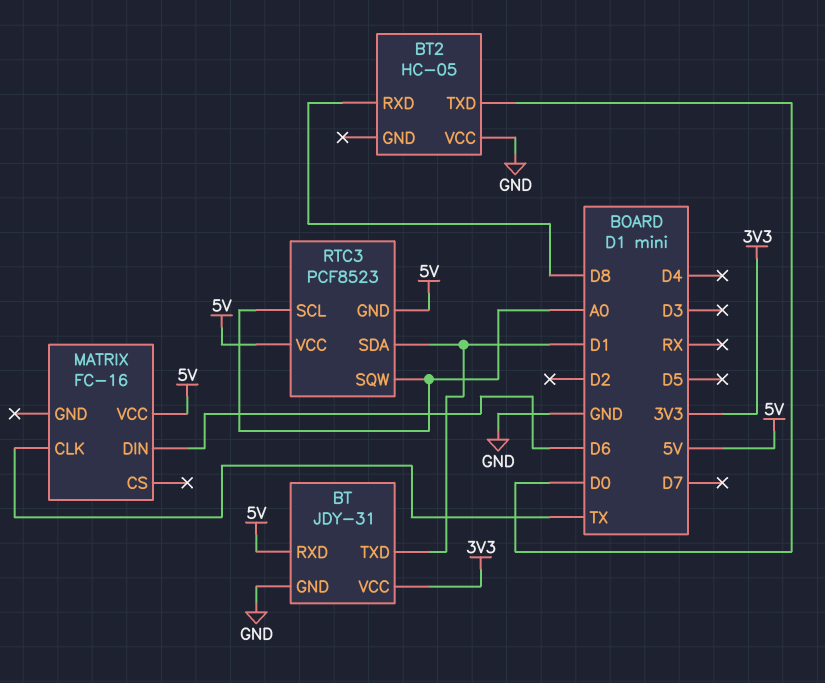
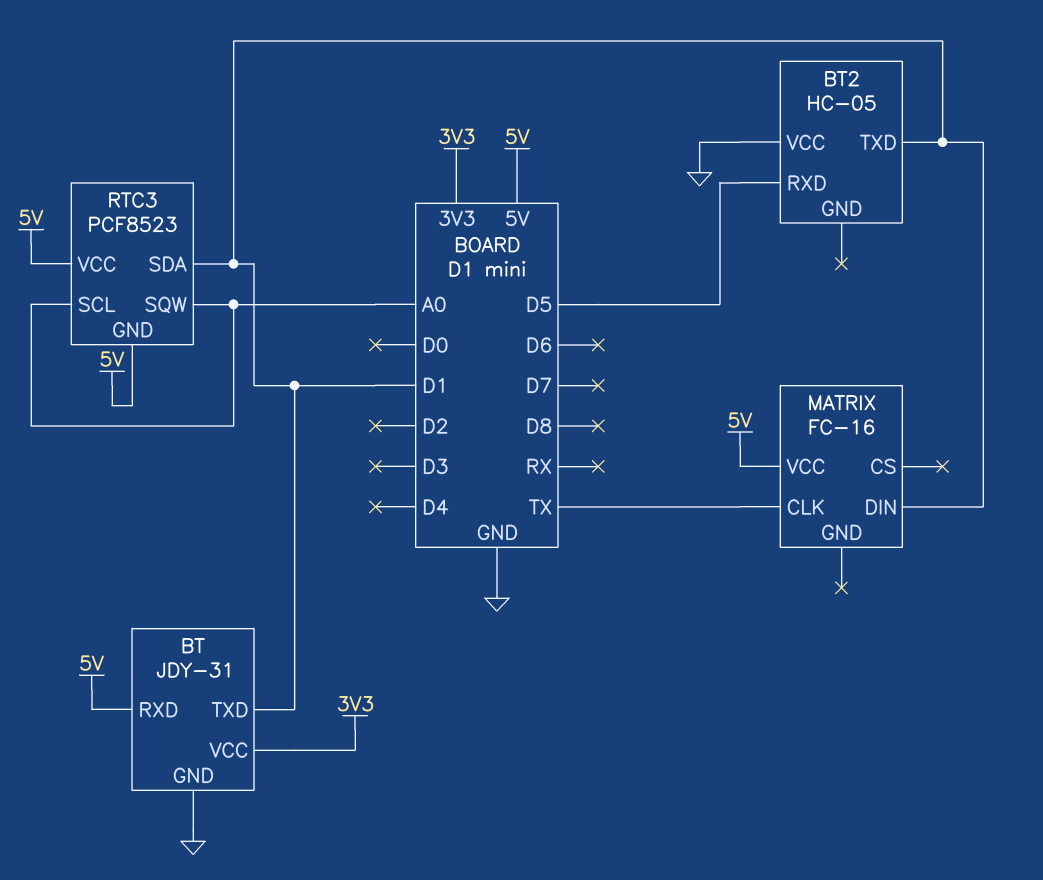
BT2 pin RXD: D8 -> D5
BT2 pin TXD: D0 -> D1
MATRIX pin DIN: D6 -> D1

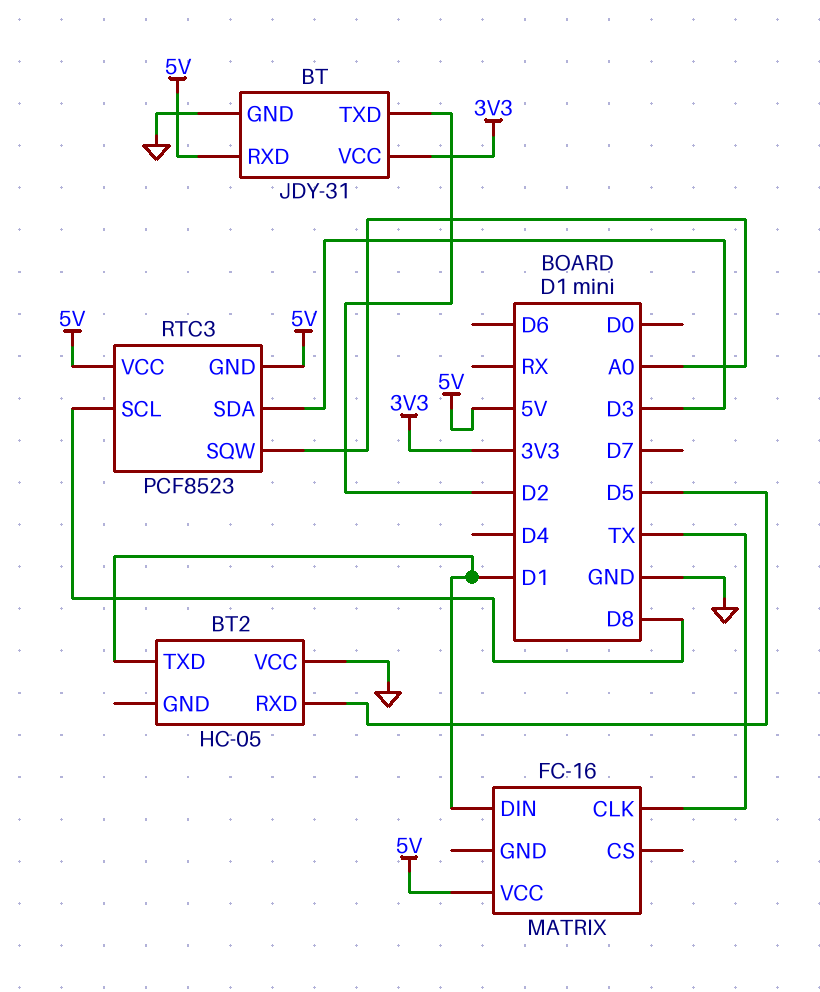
BT pin TXD: D1 -> D2
RTC3 pin SCL: A0 -> D8
RTC3 pin SDA: D1 -> D3

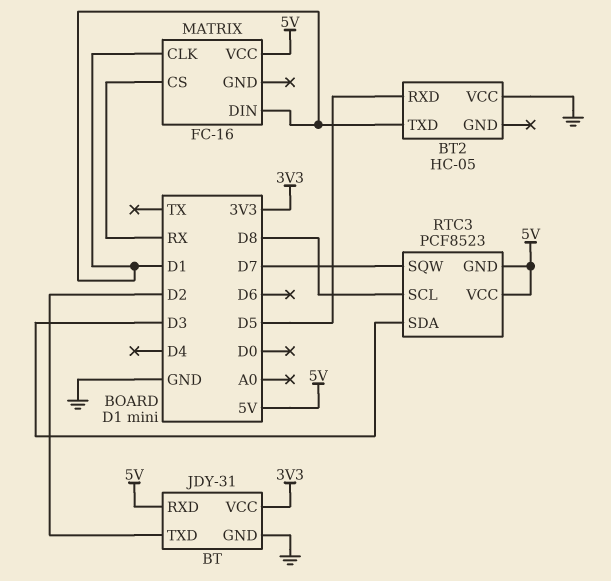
MATRIX pin CLK: TX -> D1
MATRIX pin CS: none -> RX
RTC3 pin SQW: A0 -> D7

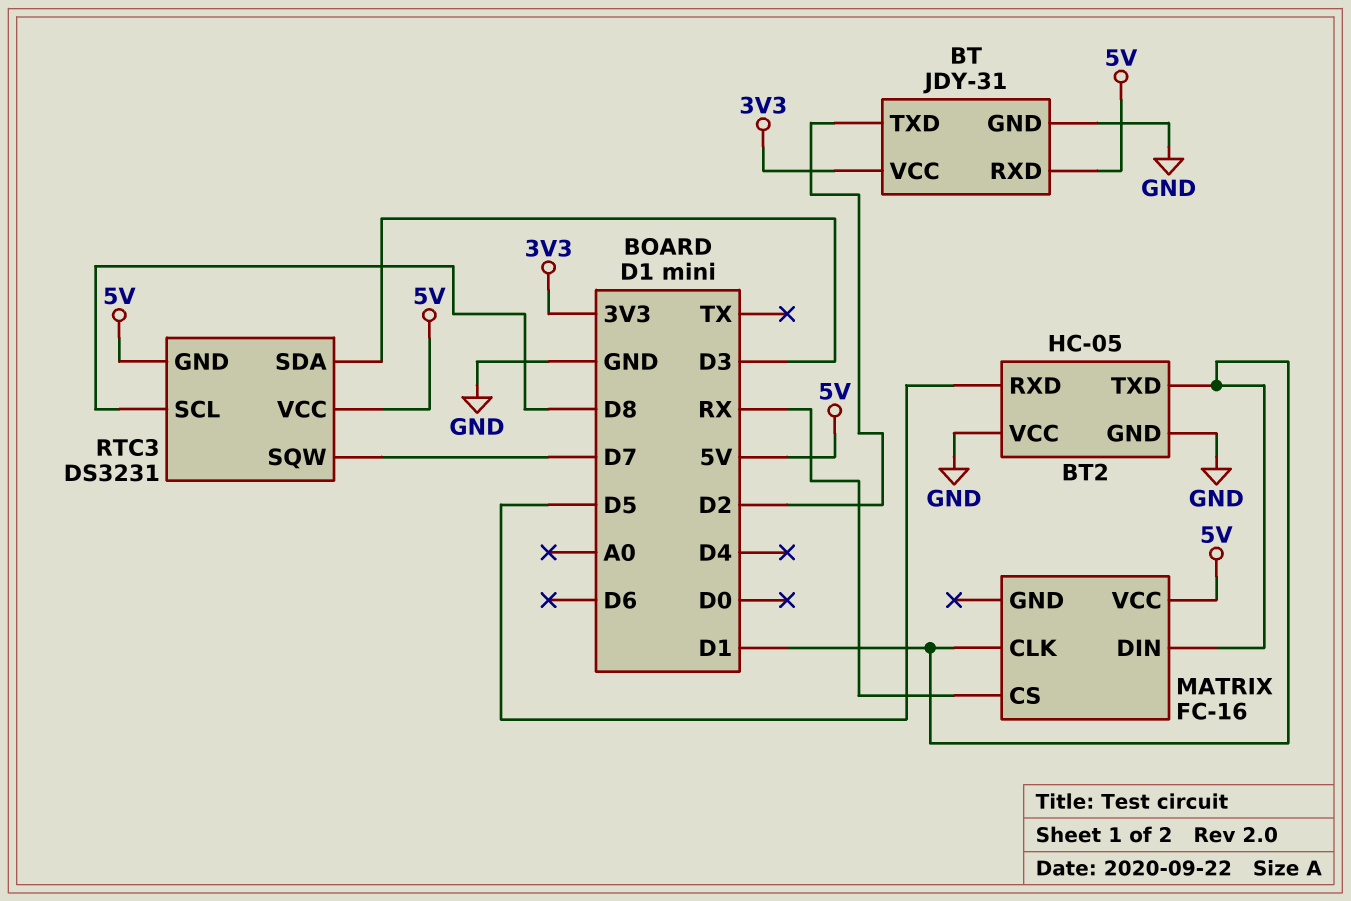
BT2 pin GND: none -> GND
RTC3: PCF8523 -> DS3231

